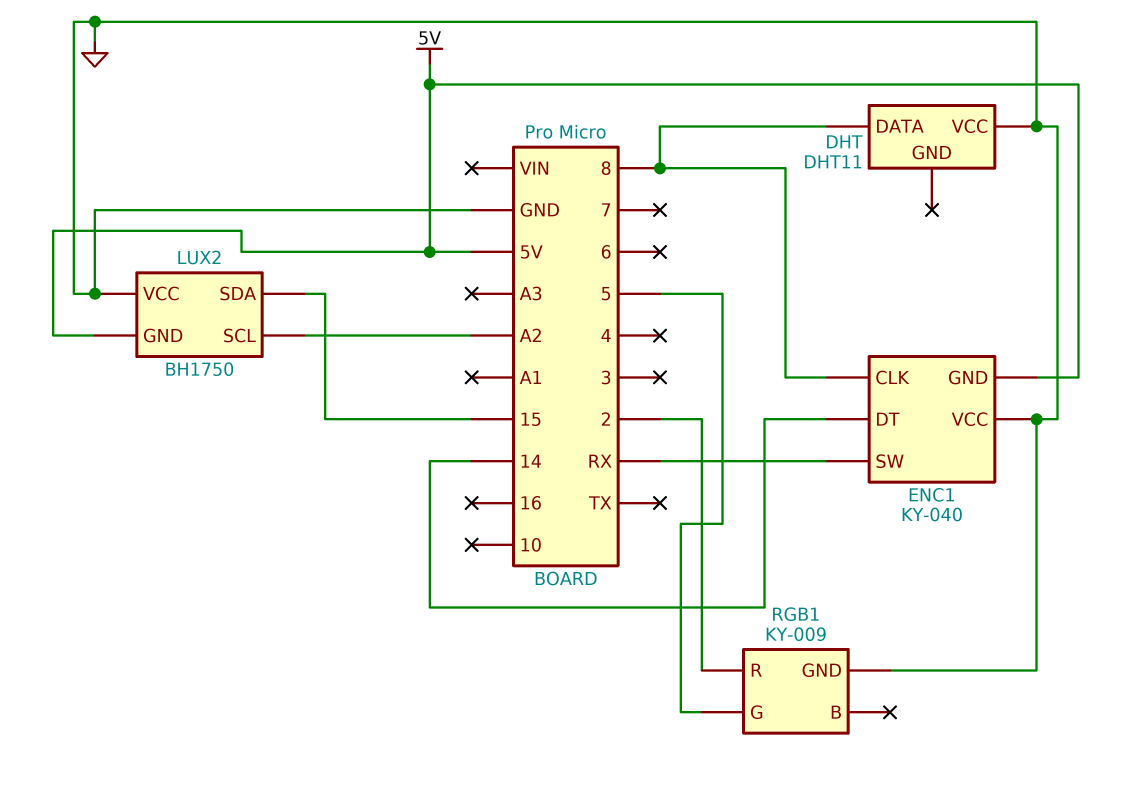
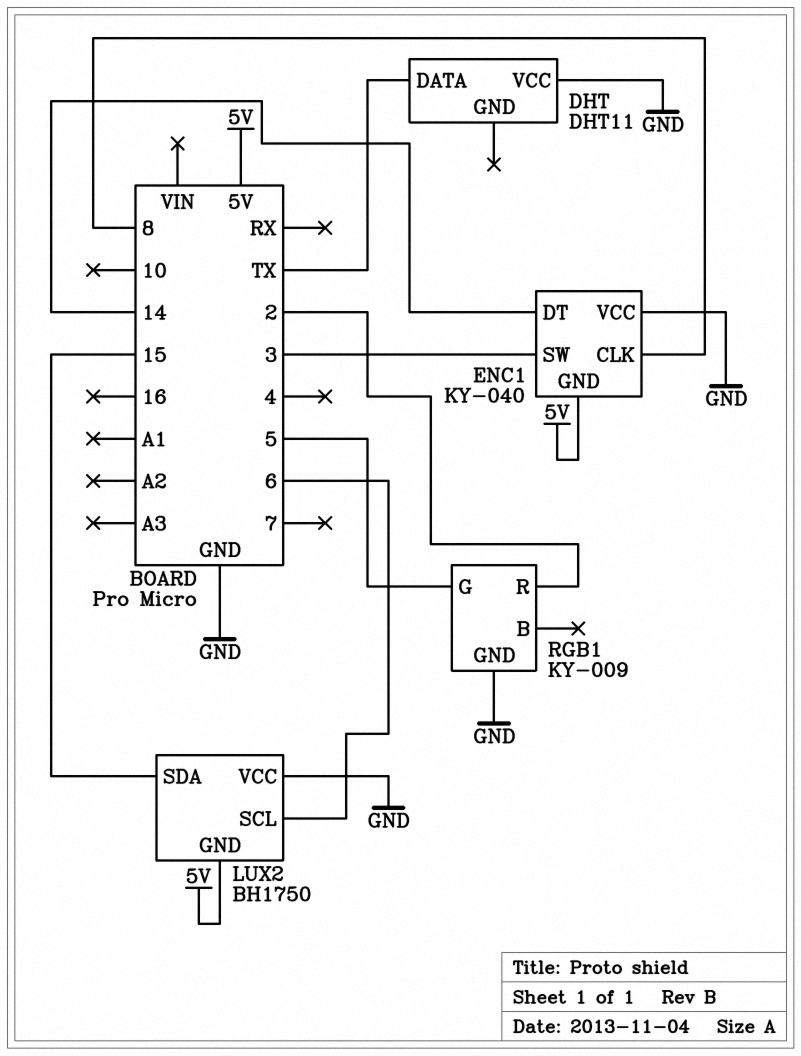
DHT pin DATA: 8 -> TX
ENC1 pin SW: RX -> 3
LUX2 pin SCL: A2 -> 6

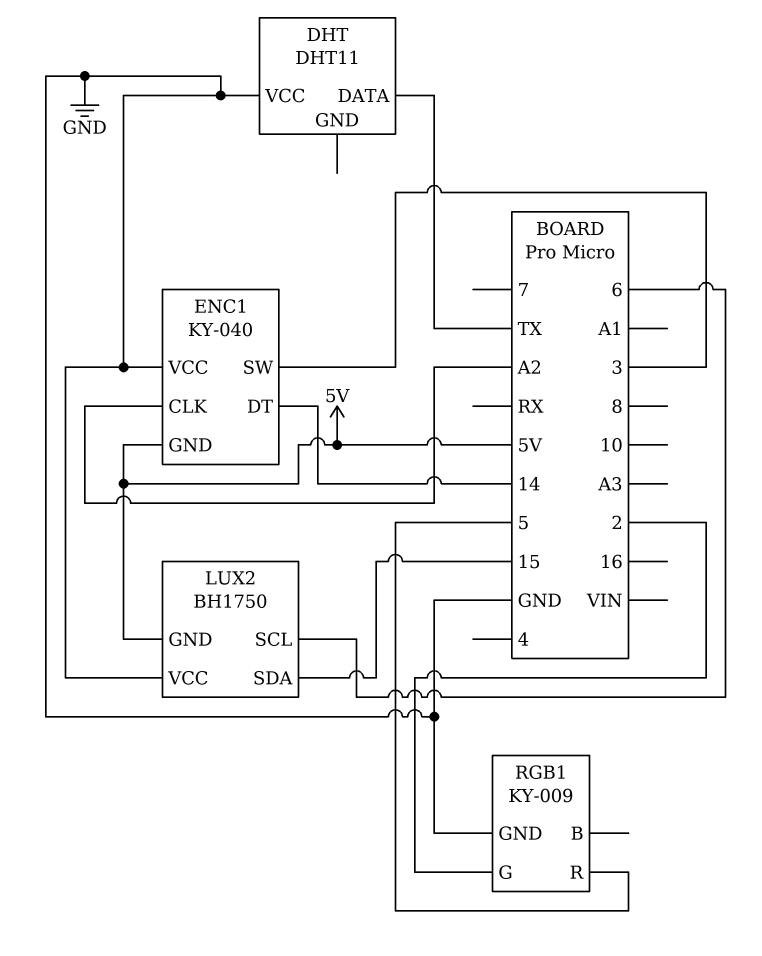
ENC1 pin CLK: 8 -> A2
RGB1 pin G: 5 -> 2
RGB1 pin R: 2 -> 5

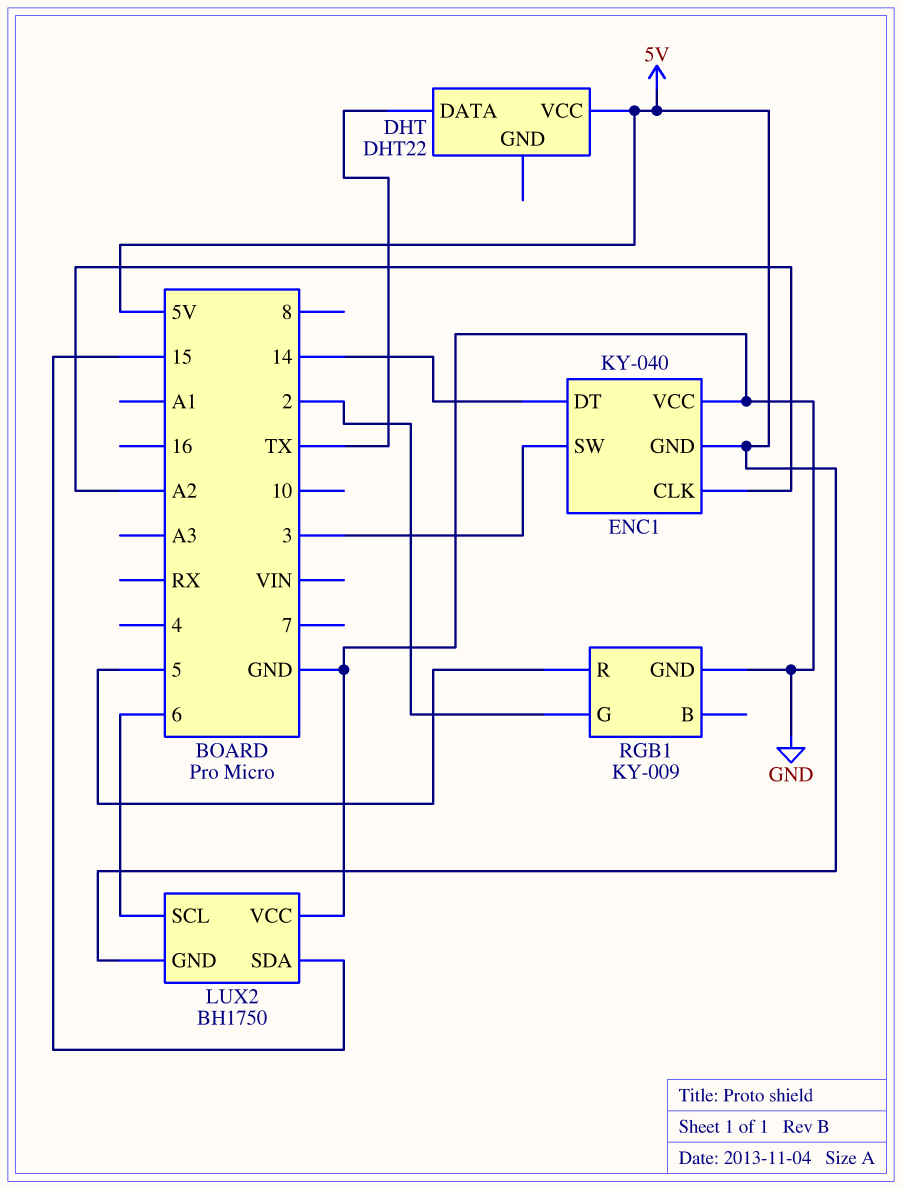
DHT: DHT11 -> DHT22
DHT pin VCC: GND -> 5V

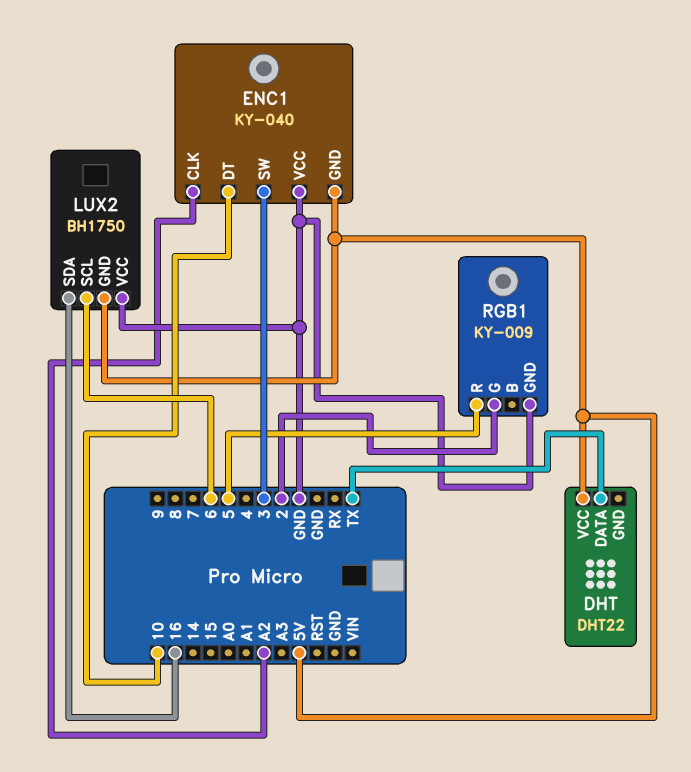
ENC1 pin DT: 14 -> 10
LUX2 pin SDA: 15 -> 16

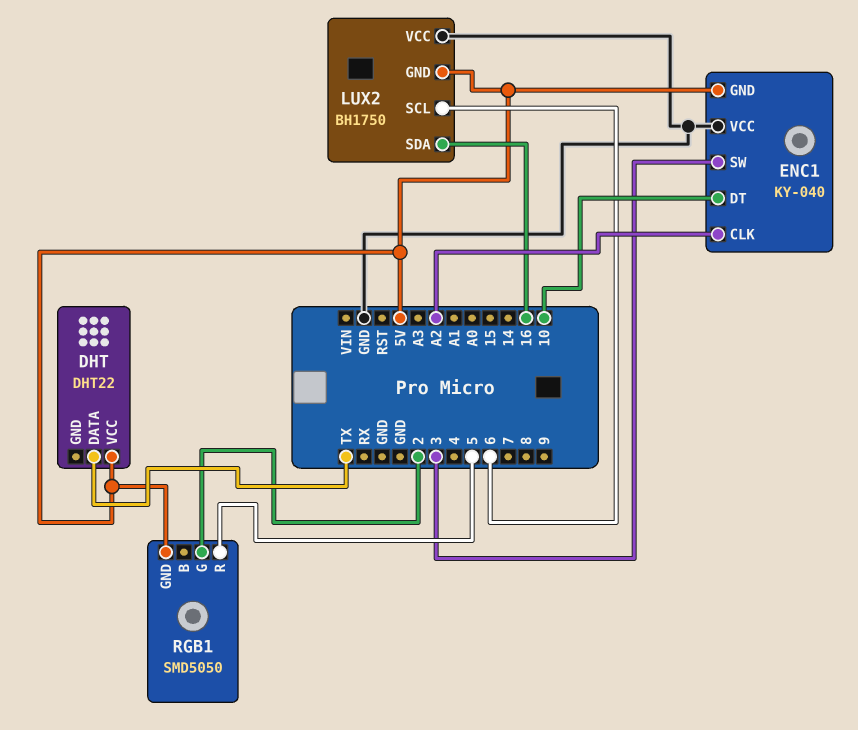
RGB1: KY-009 -> SMD5050
RGB1 pin GND: GND -> 5V

